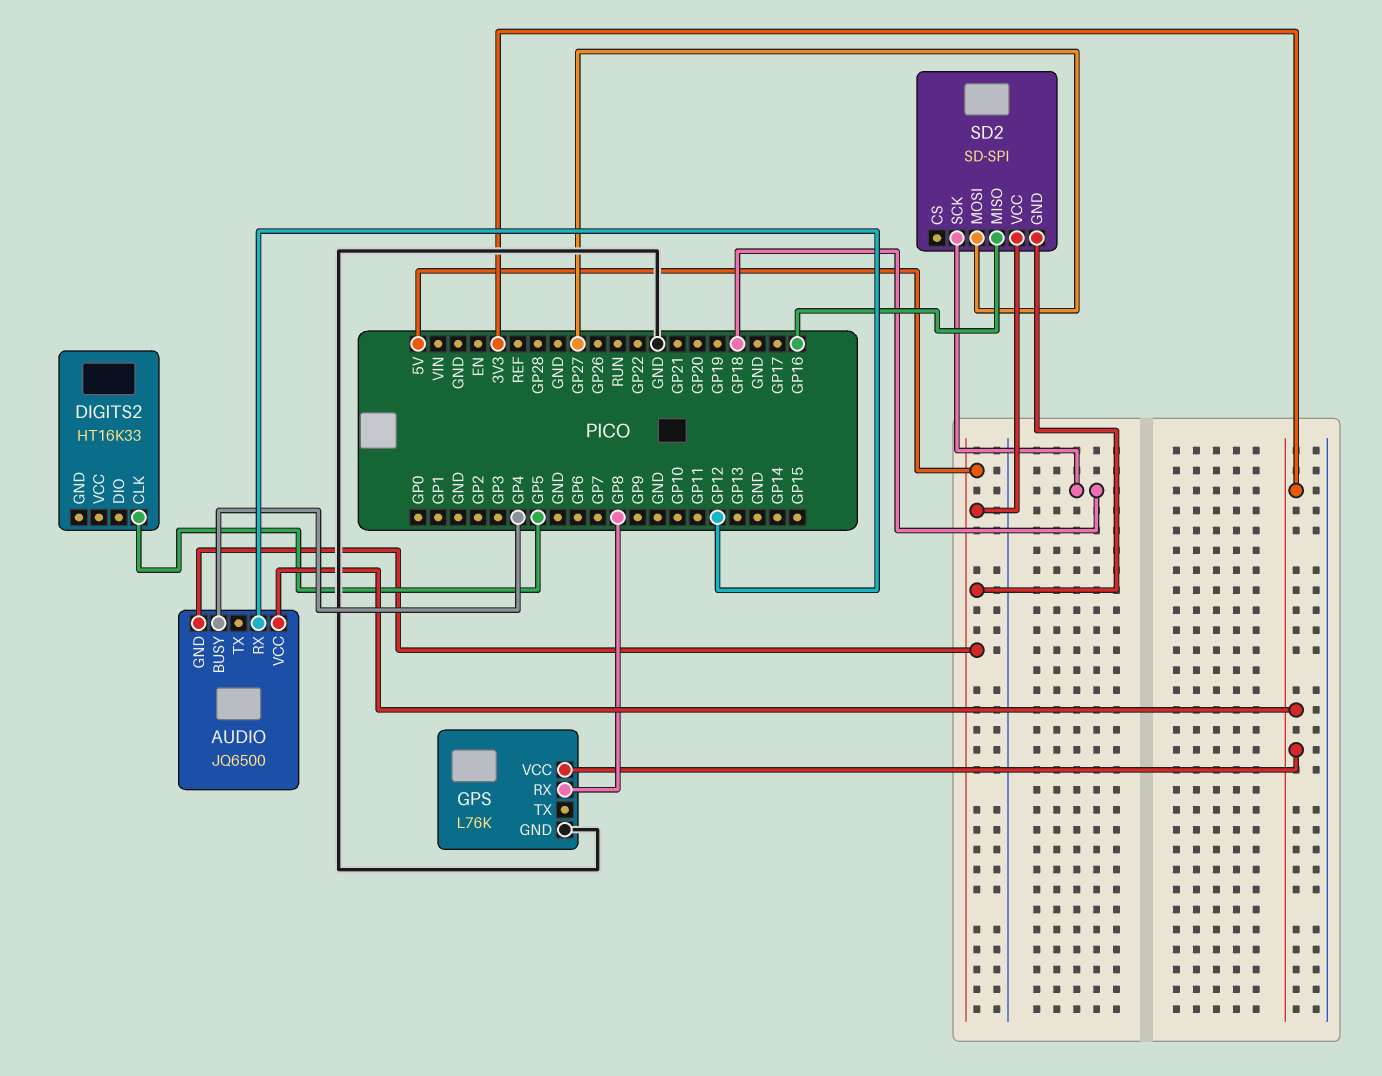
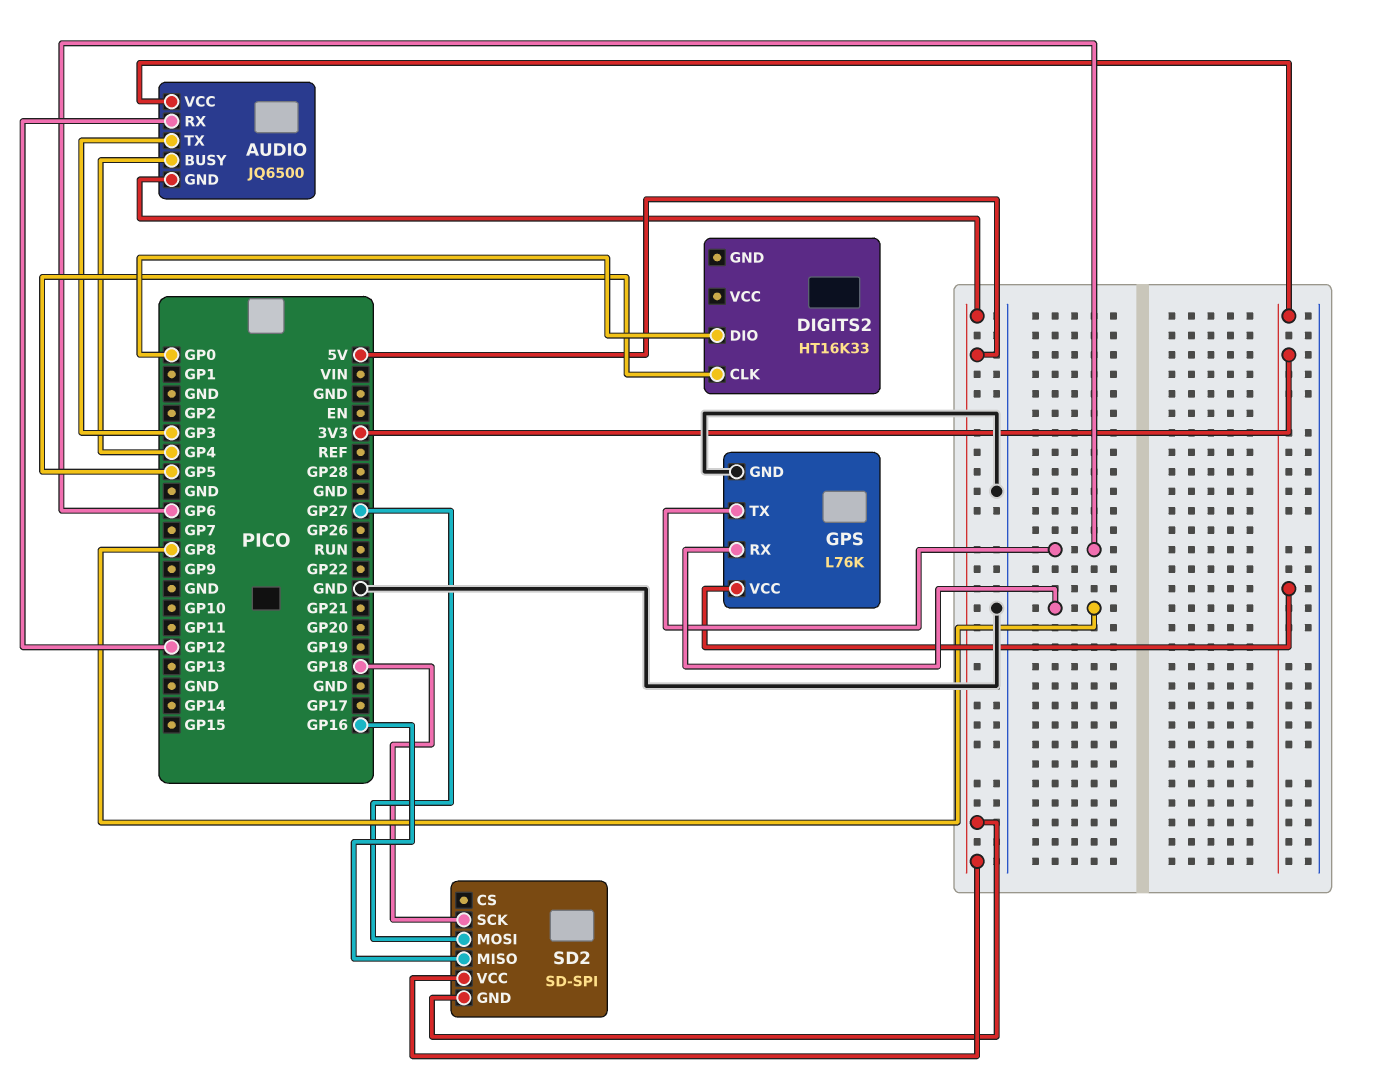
AUDIO pin TX: none -> GP3
DIGITS2 pin DIO: none -> GP0
GPS pin TX: none -> GP6

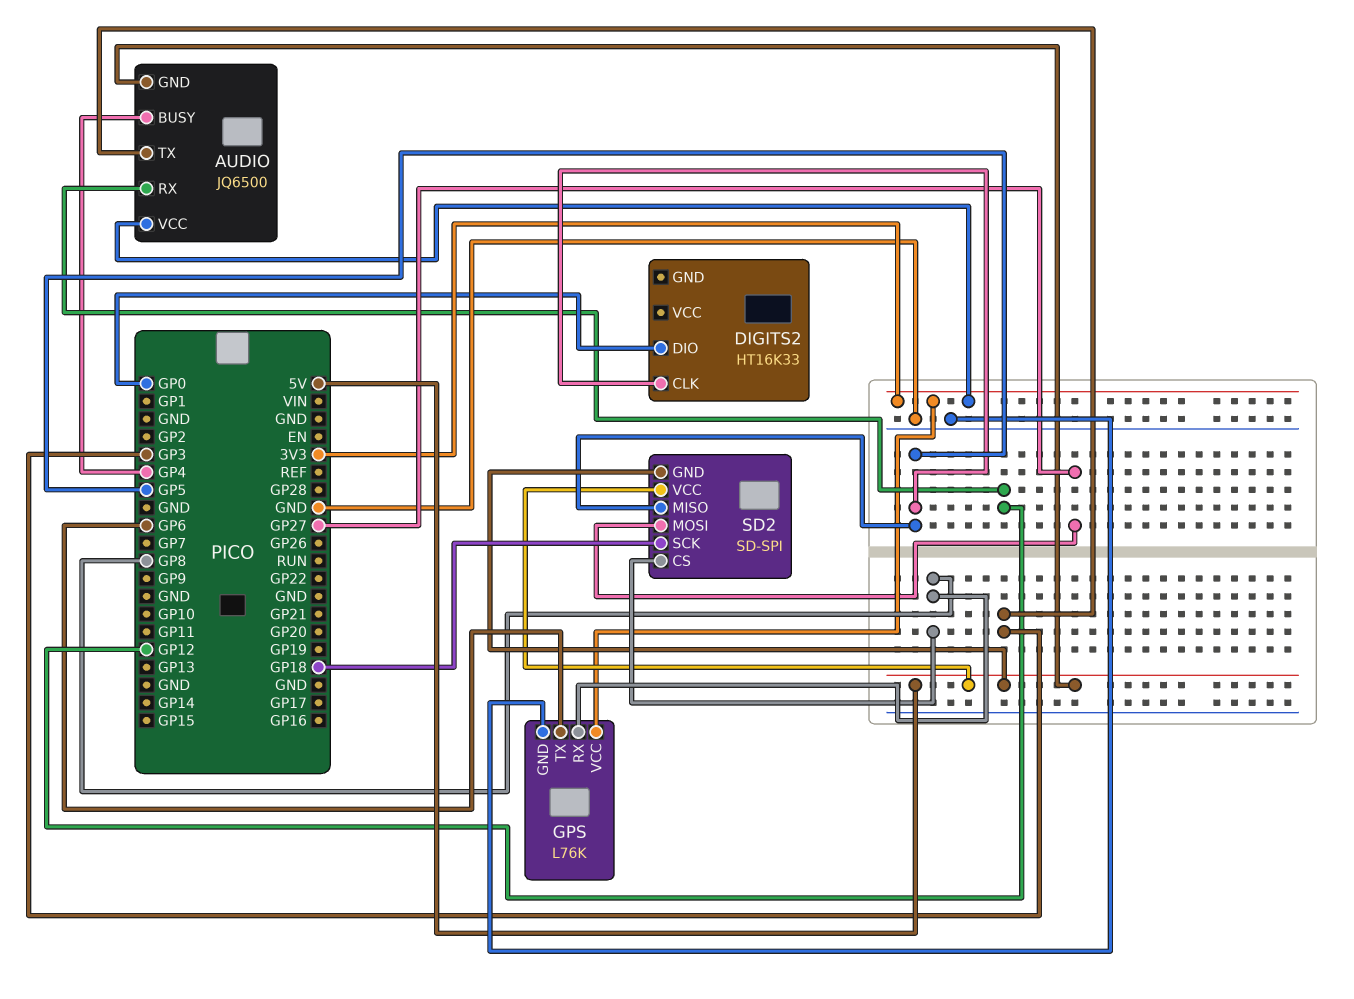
SD2 pin CS: none -> GP8
SD2 pin MISO: GP16 -> GP5

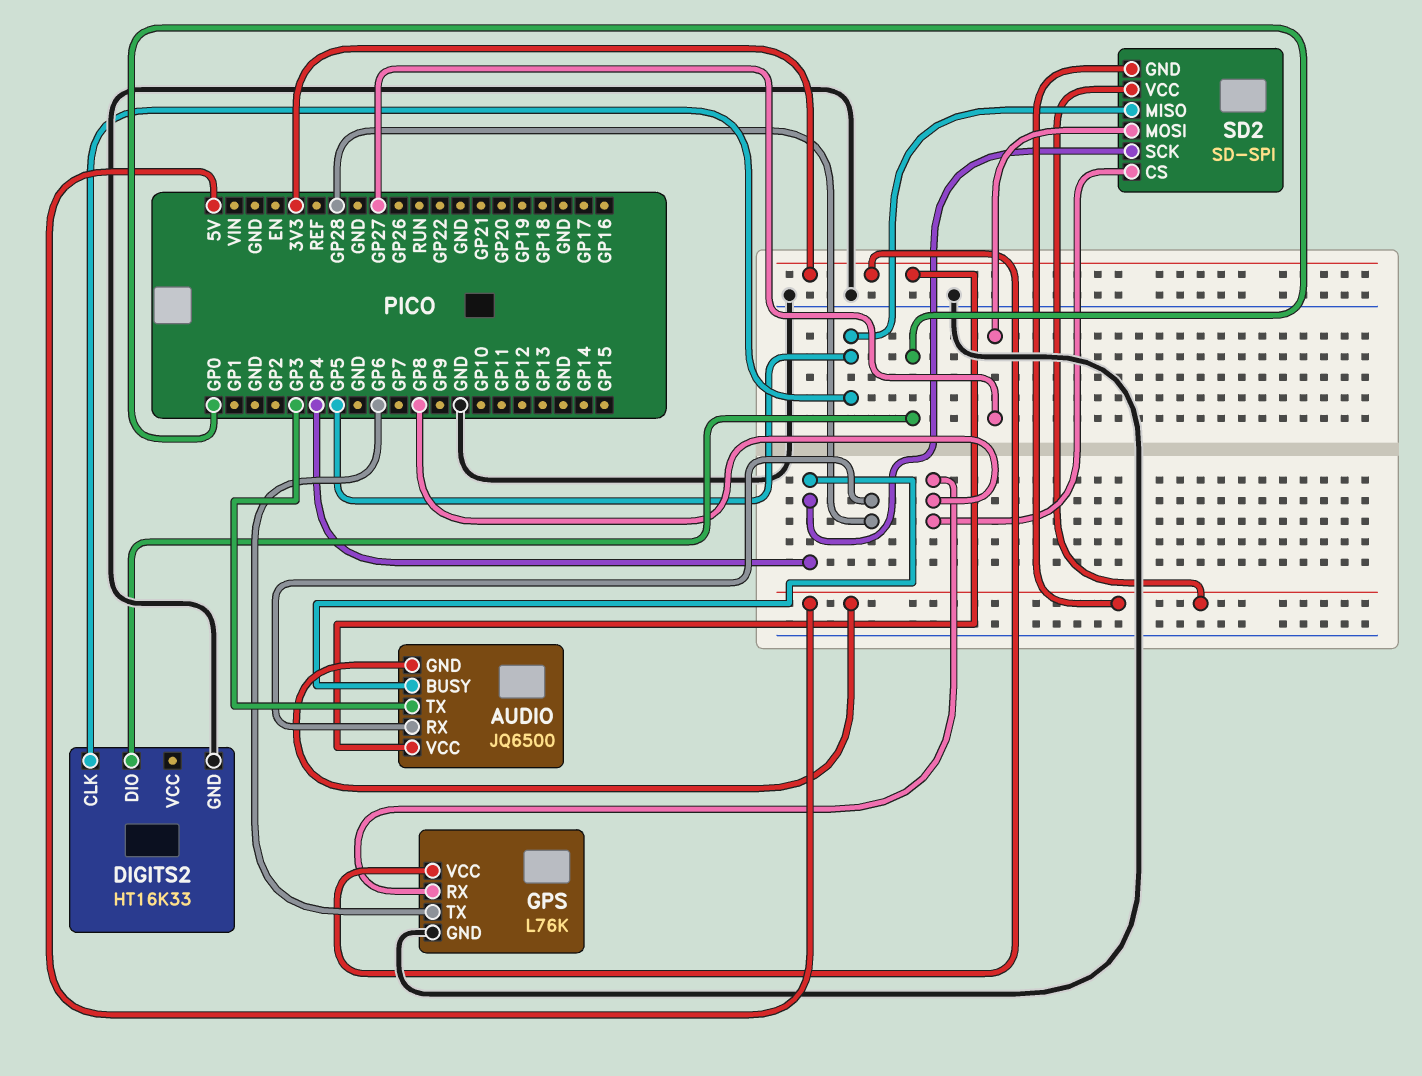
AUDIO pin RX: GP12 -> GP28
DIGITS2 pin GND: none -> GND
SD2 pin SCK: GP18 -> GP4

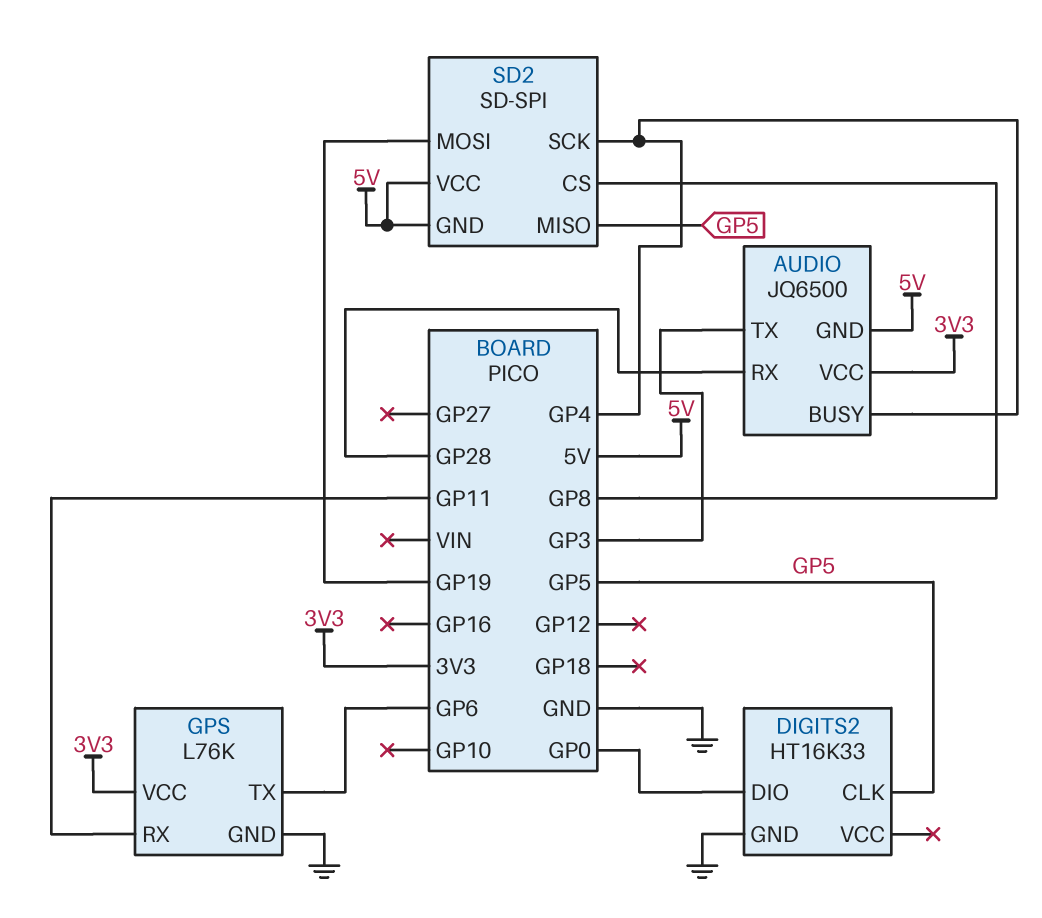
GPS pin RX: GP8 -> GP11
SD2 pin MOSI: GP27 -> GP19

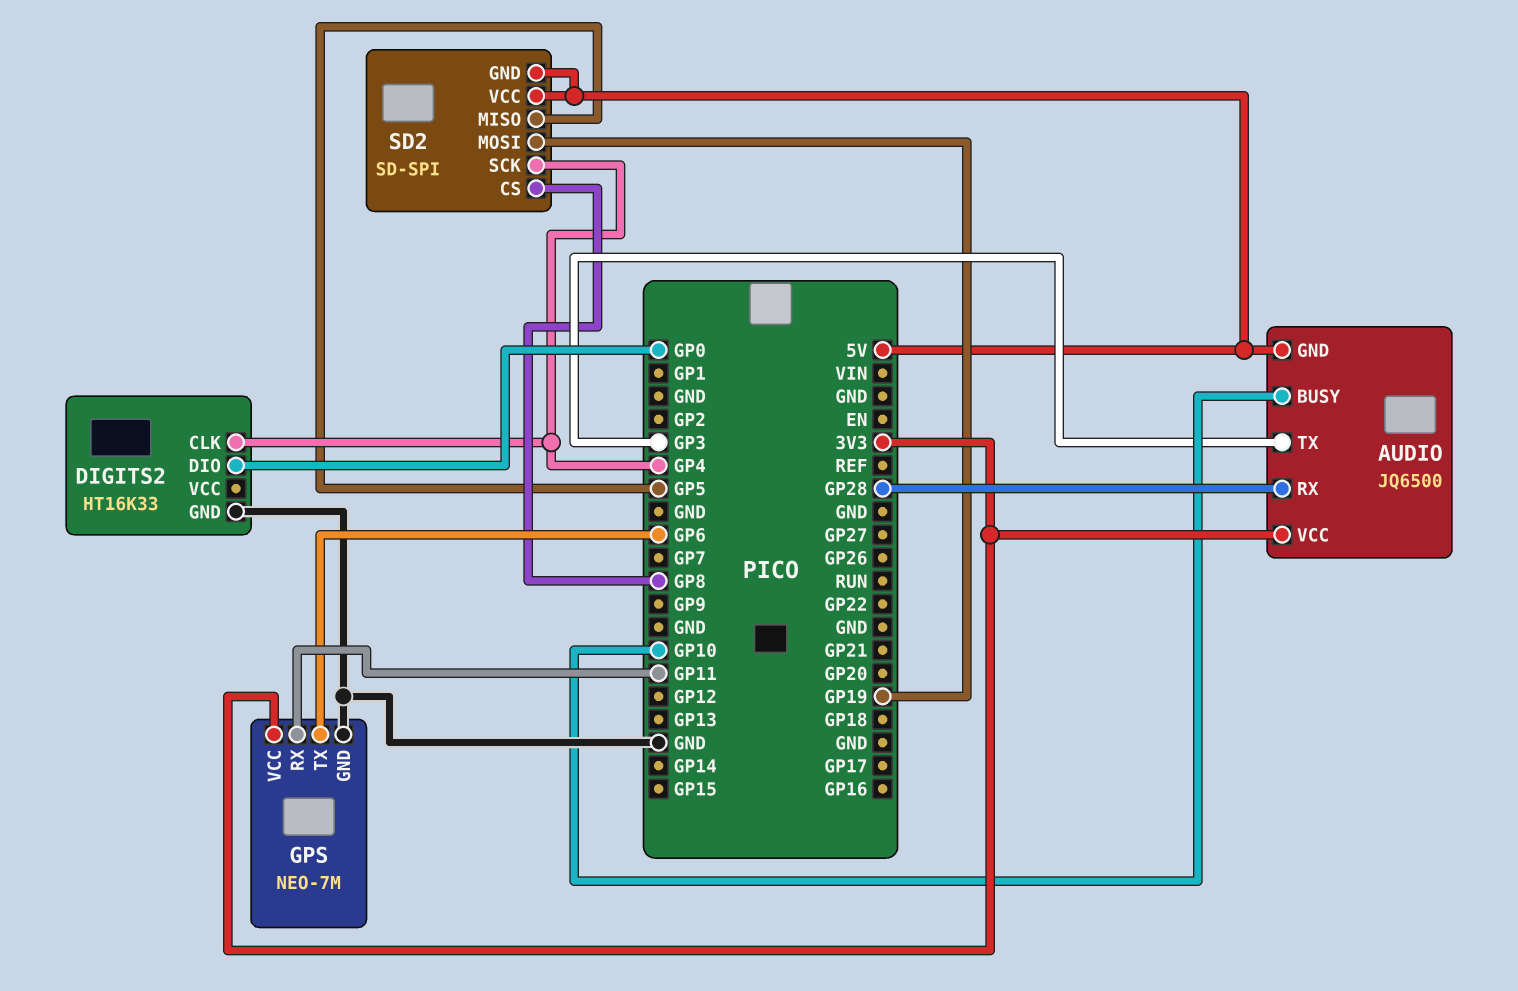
AUDIO pin BUSY: GP4 -> GP10
DIGITS2 pin CLK: GP5 -> GP4
GPS: L76K -> NEO-7M

